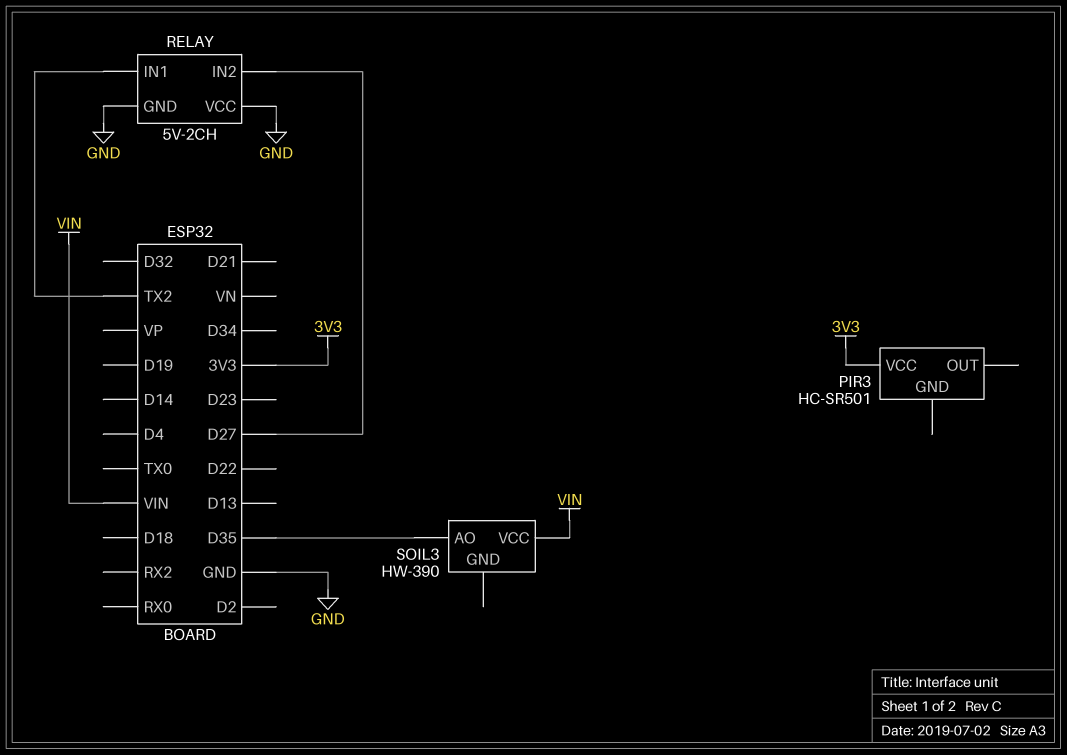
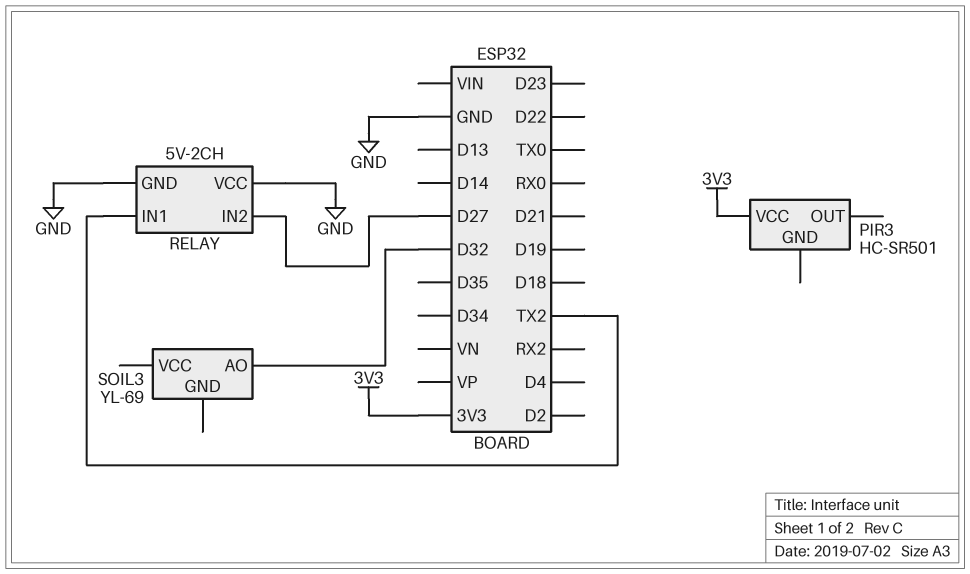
SOIL3: HW-390 -> YL-69
SOIL3 pin AO: D35 -> D32
SOIL3 pin VCC: VIN -> none

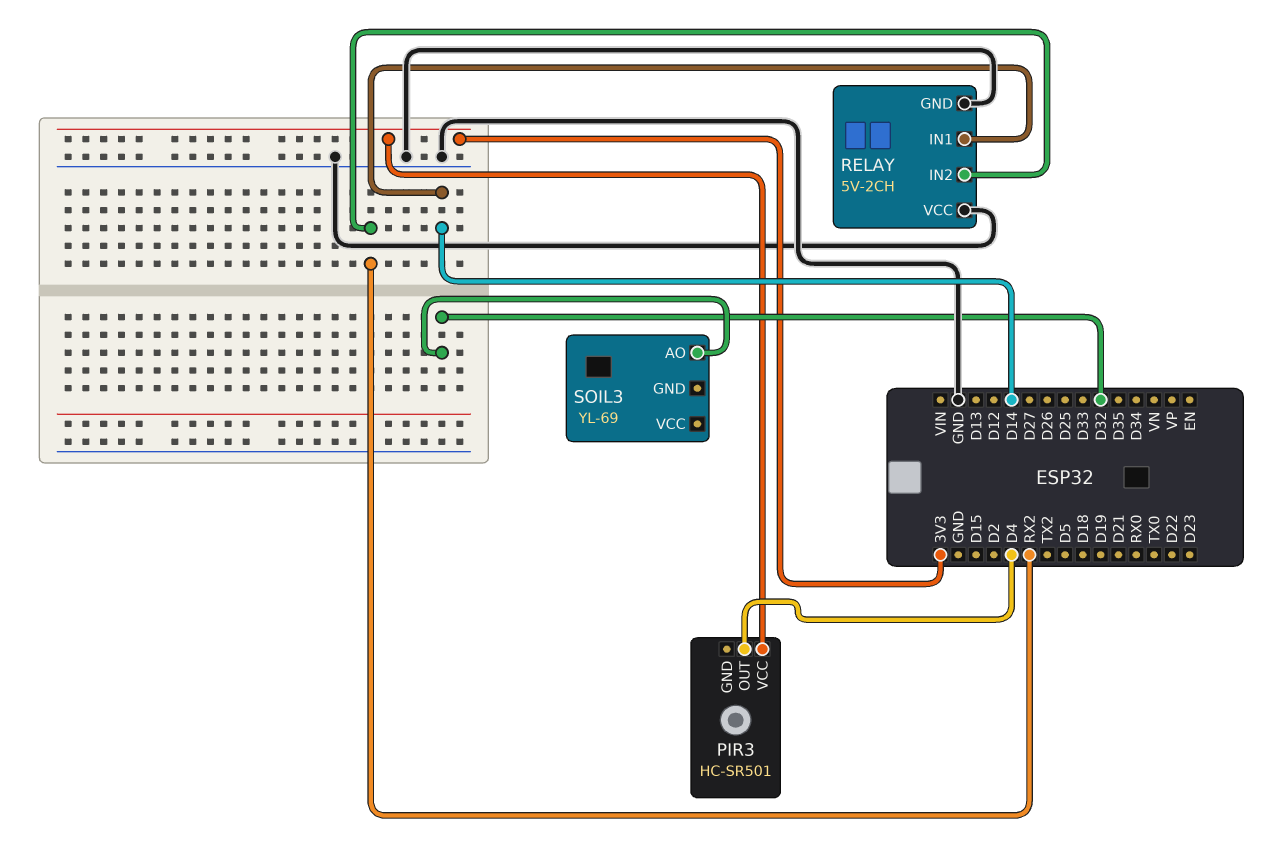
PIR3 pin OUT: none -> D4
RELAY pin IN1: TX2 -> D14
RELAY pin IN2: D27 -> RX2

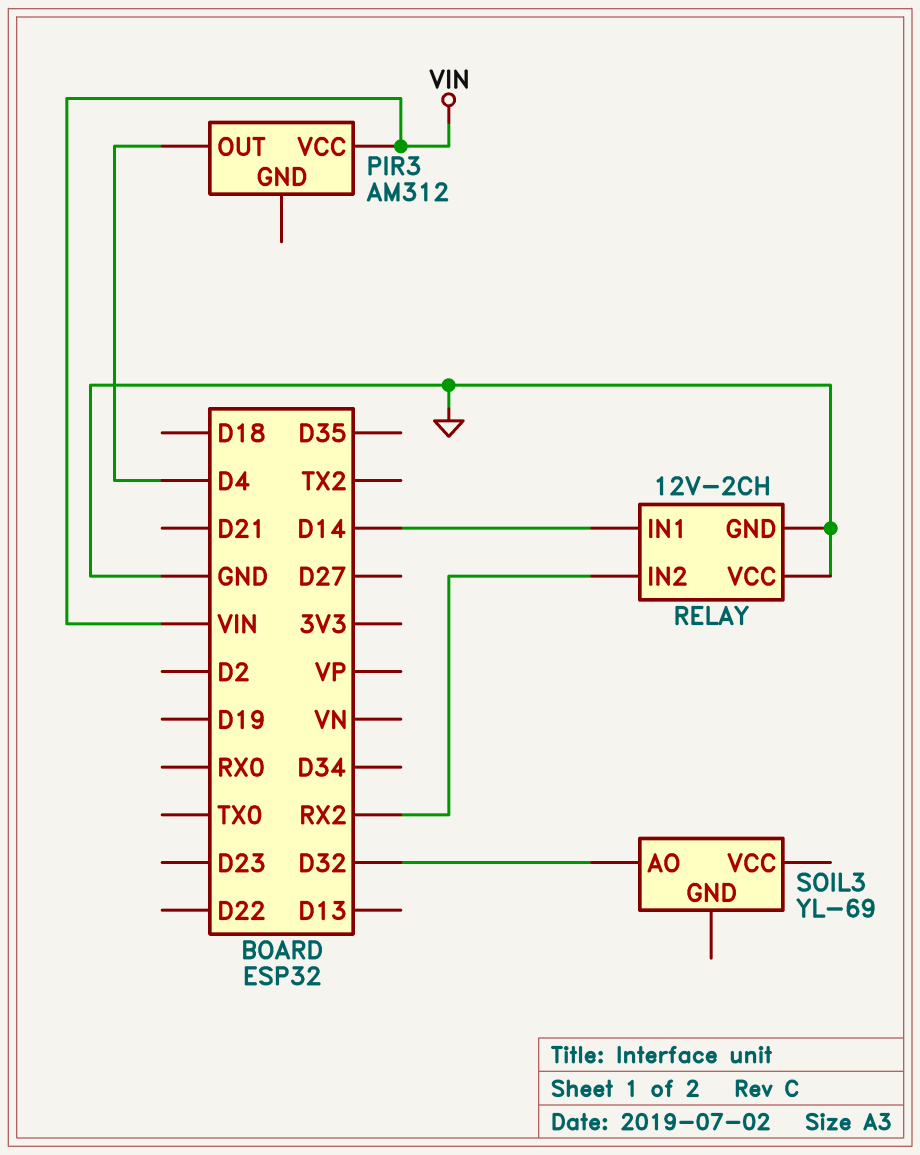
PIR3: HC-SR501 -> AM312
PIR3 pin VCC: 3V3 -> VIN
RELAY: 5V-2CH -> 12V-2CH

